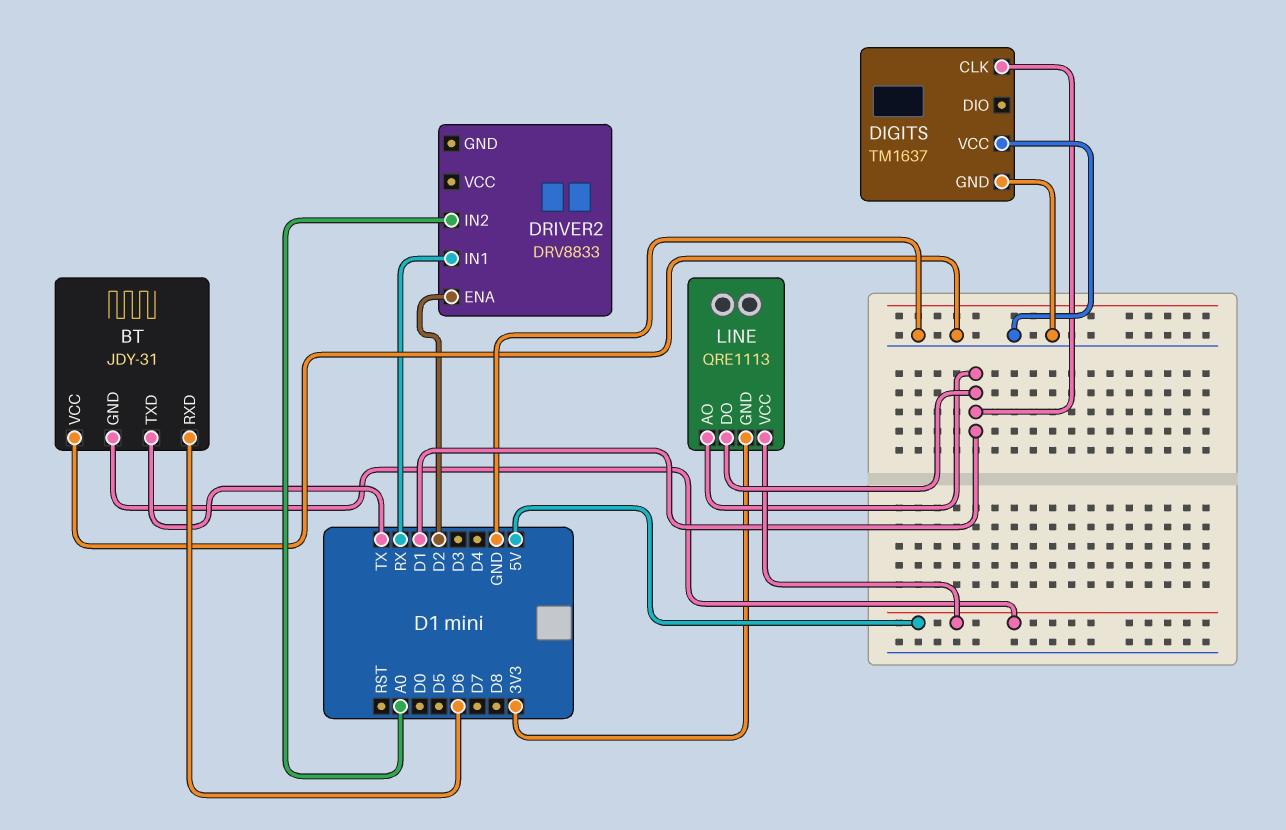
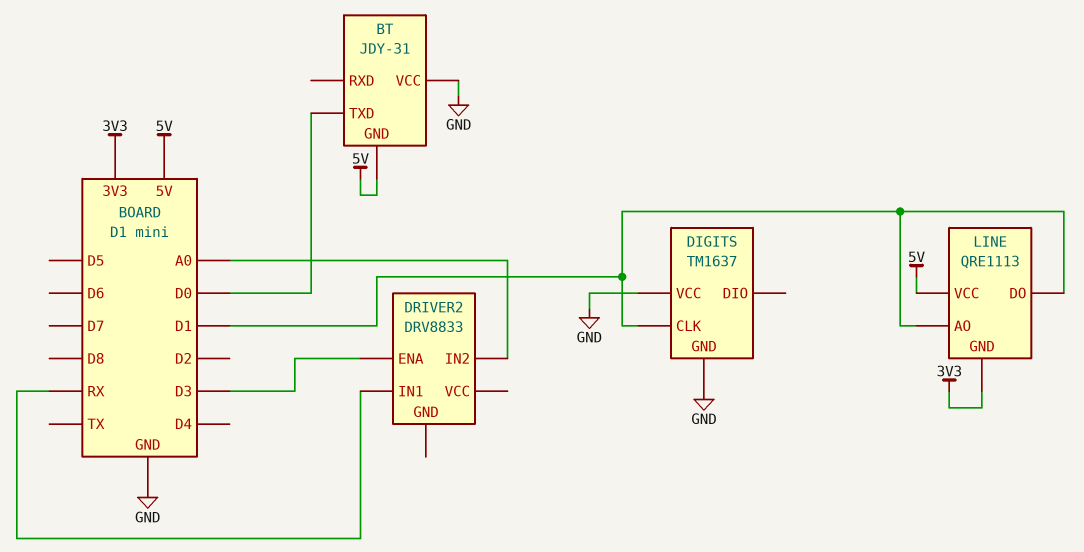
BT pin RXD: D6 -> none
BT pin TXD: TX -> D0
DRIVER2 pin ENA: D2 -> D3

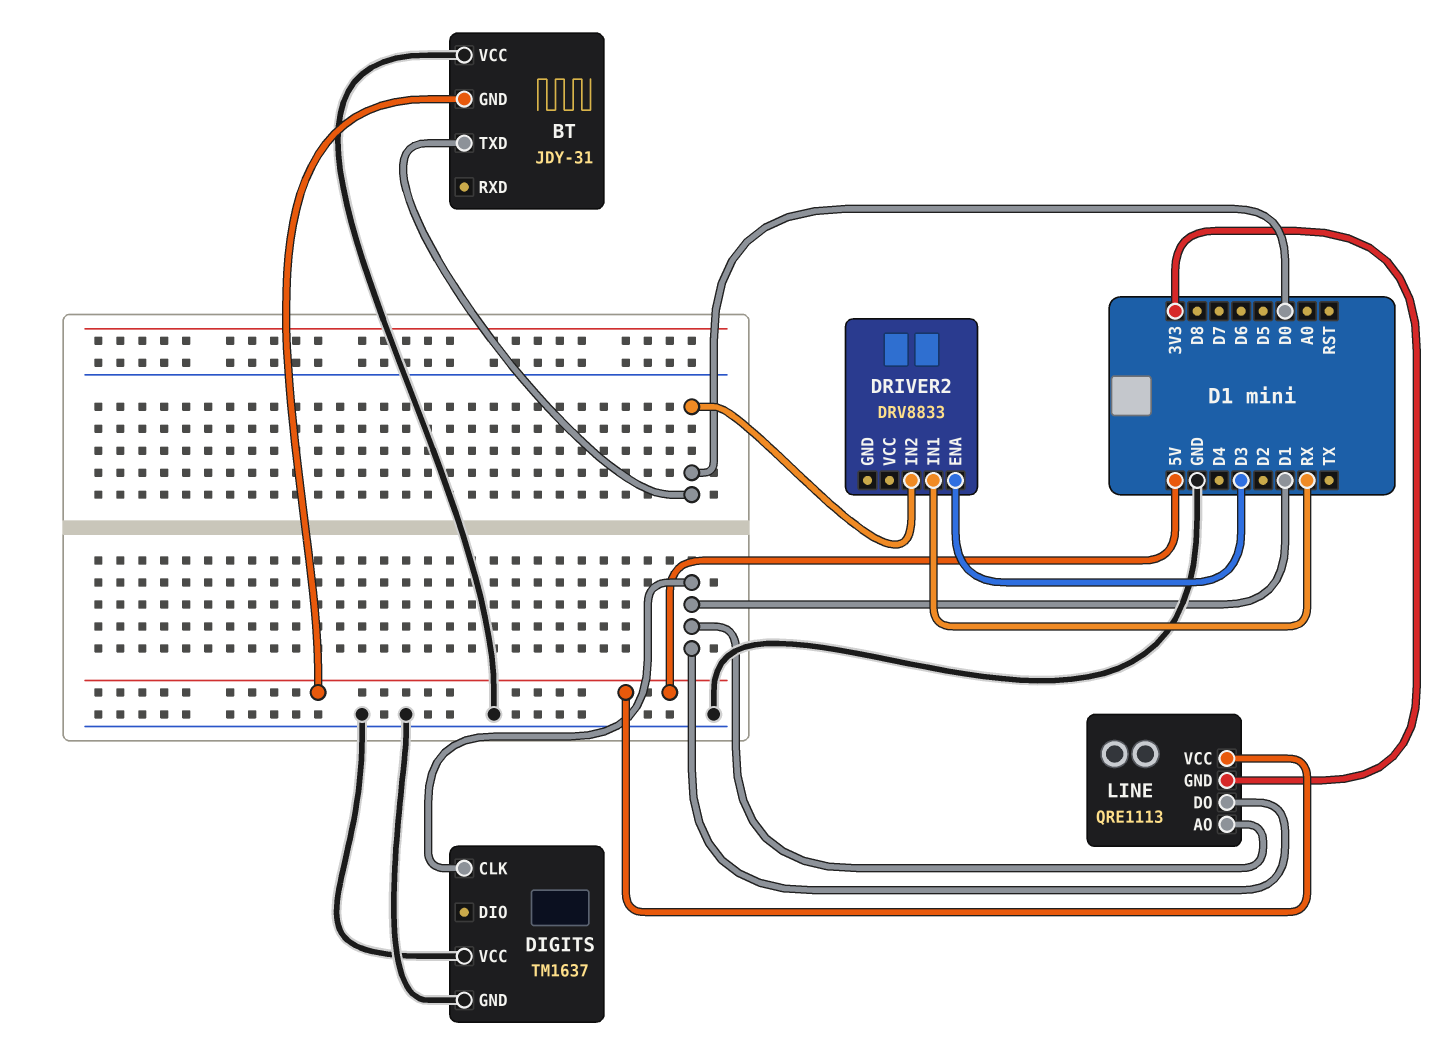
DRIVER2 pin IN2: A0 -> D0

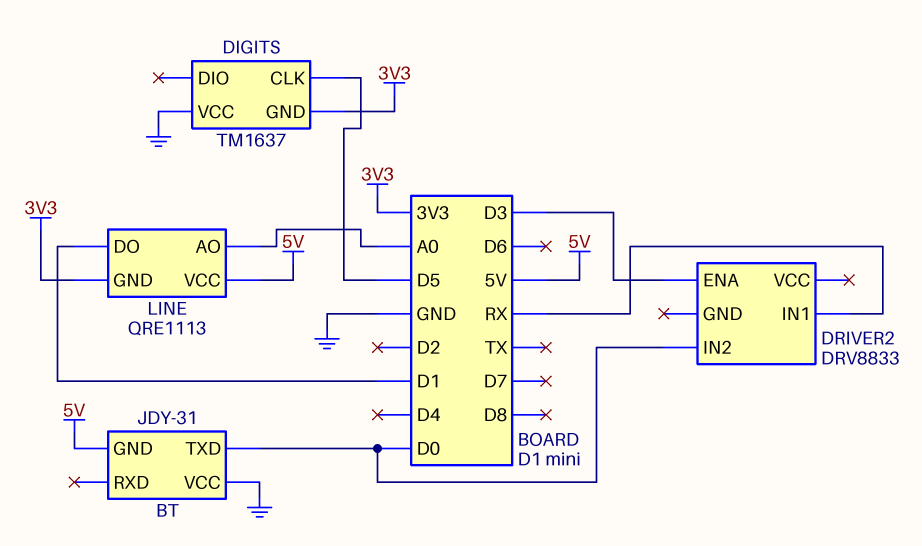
DIGITS pin CLK: D1 -> D5
DIGITS pin GND: GND -> 3V3
LINE pin AO: D1 -> A0

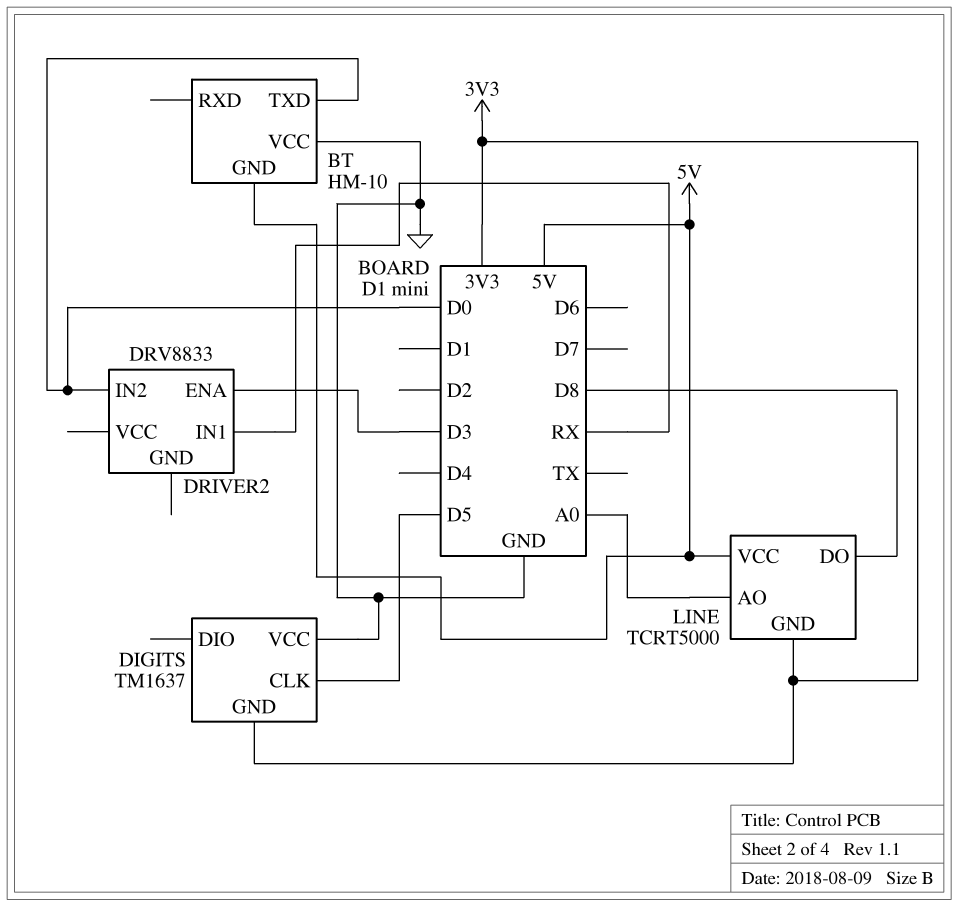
BT: JDY-31 -> HM-10
LINE: QRE1113 -> TCRT5000
LINE pin DO: D1 -> D8

